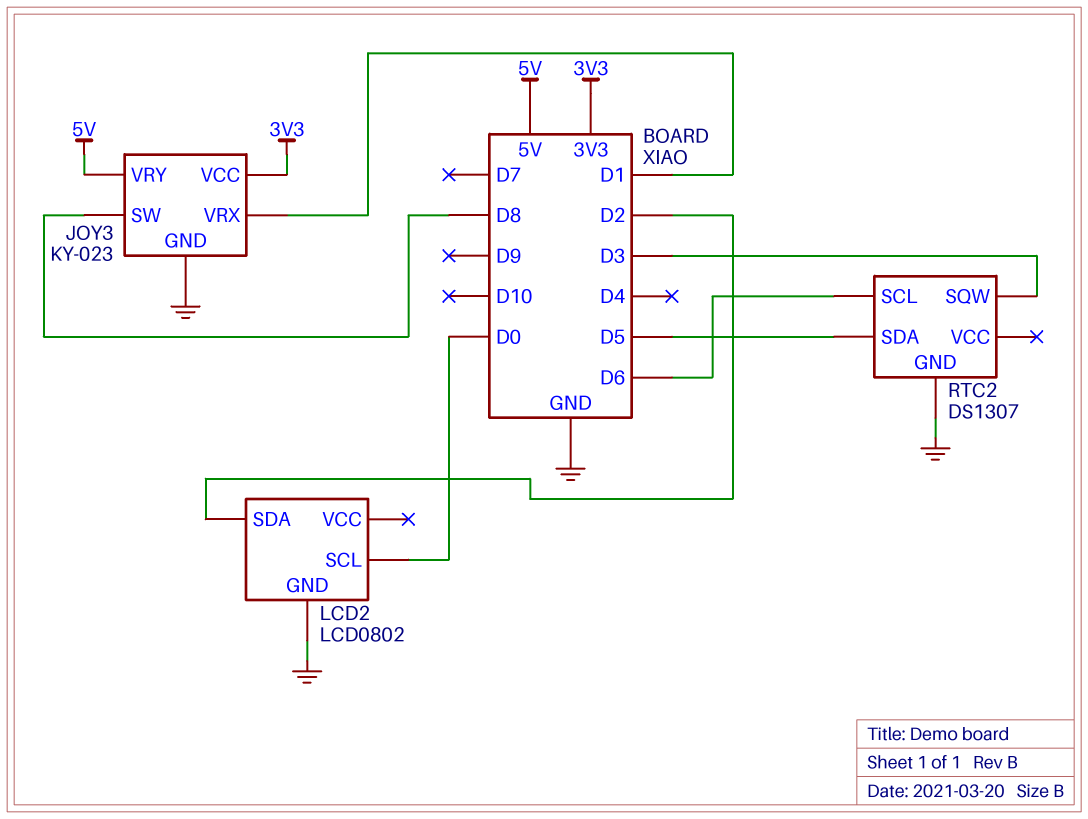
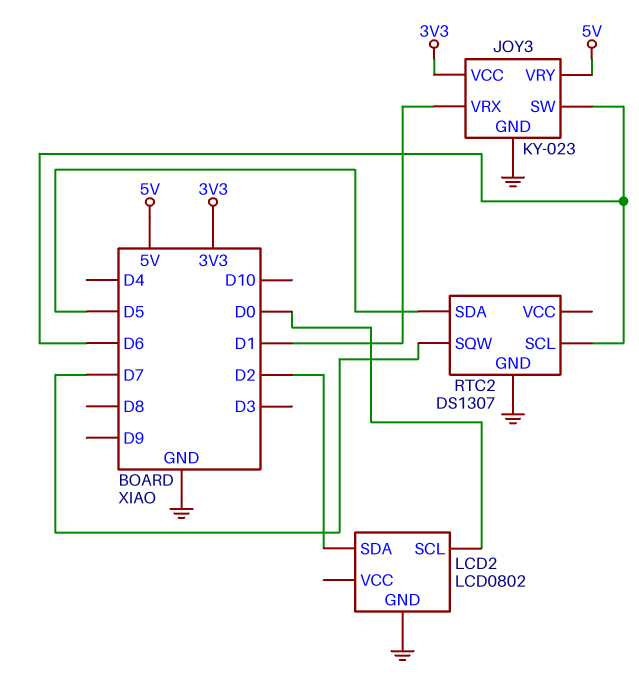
JOY3 pin SW: D8 -> D6
RTC2 pin SQW: D3 -> D7

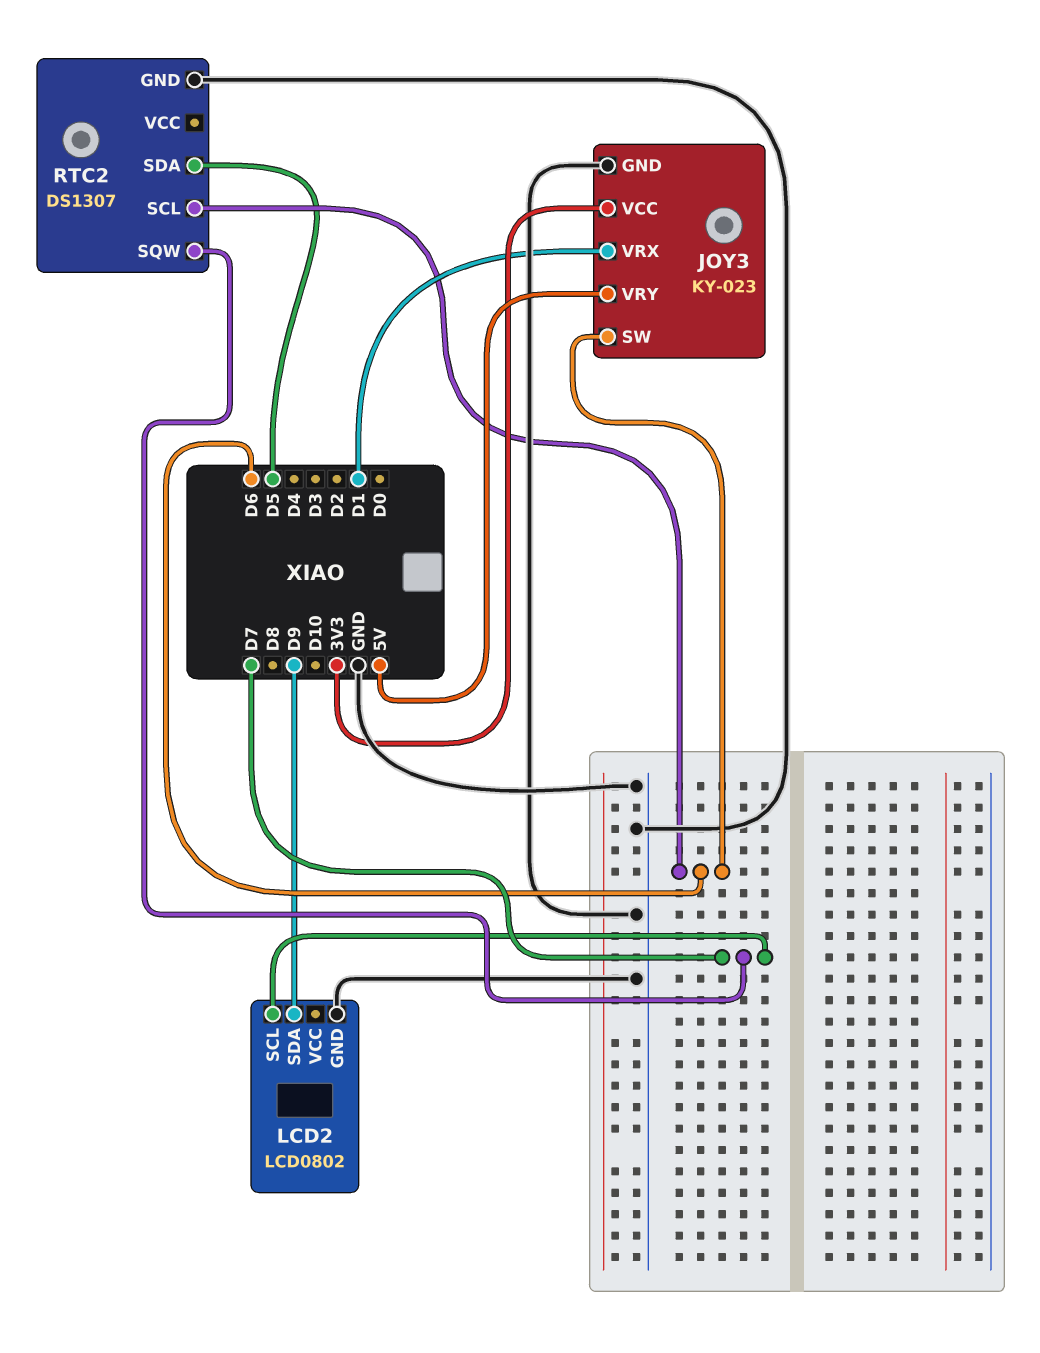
LCD2 pin SCL: D0 -> D7
LCD2 pin SDA: D2 -> D9

